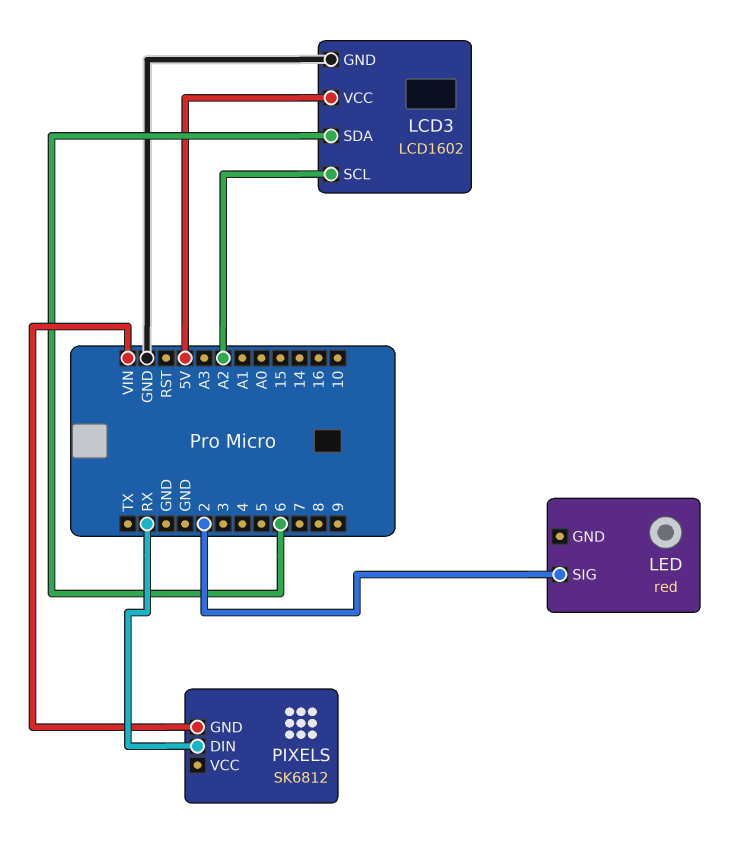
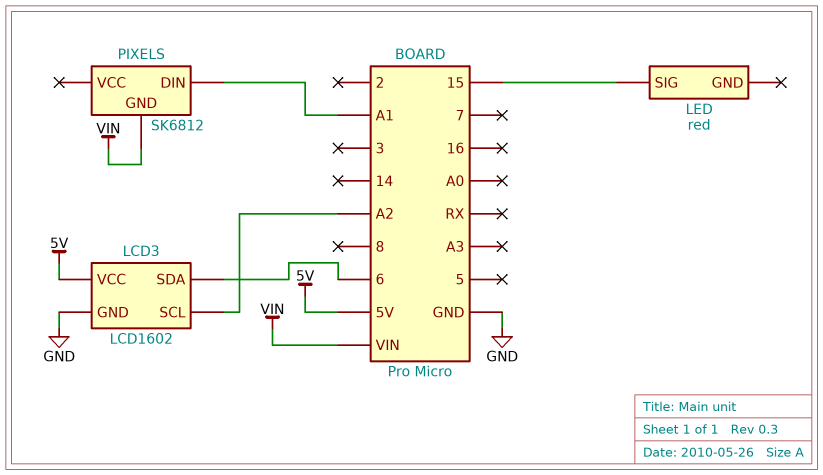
LED pin SIG: 2 -> 15
PIXELS pin DIN: RX -> A1

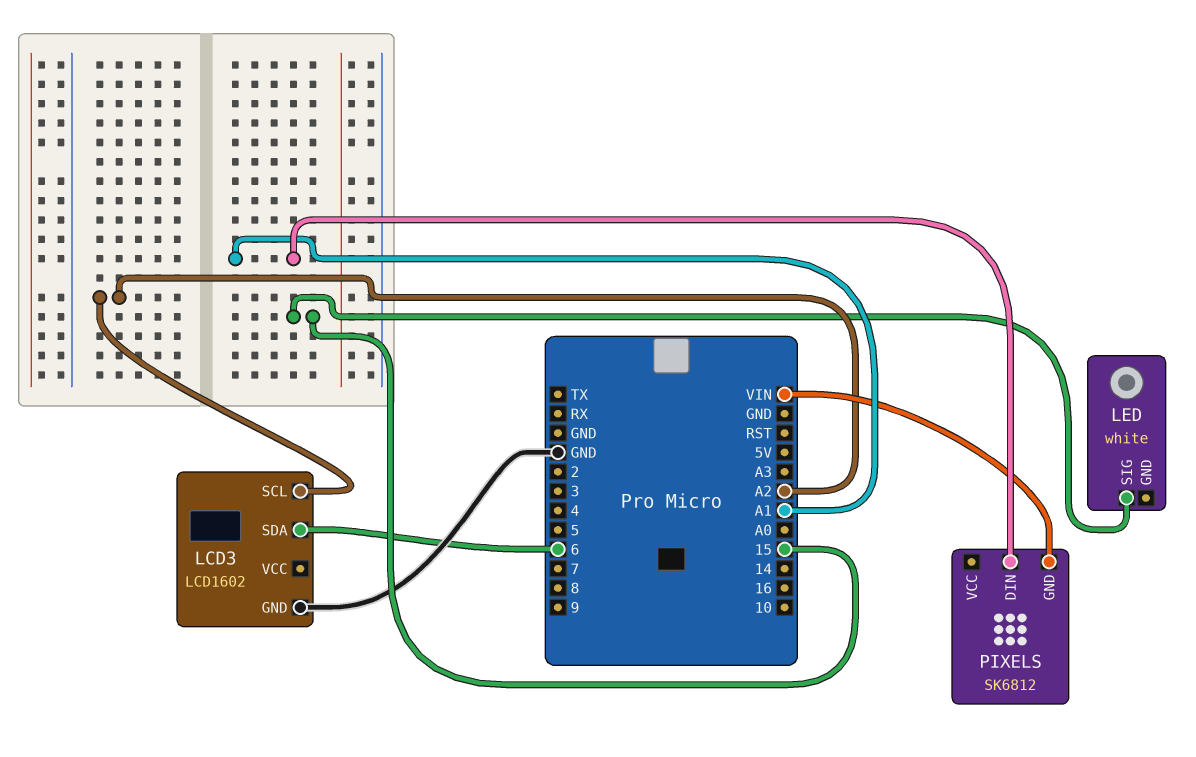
LCD3 pin VCC: 5V -> none
LED: red -> white

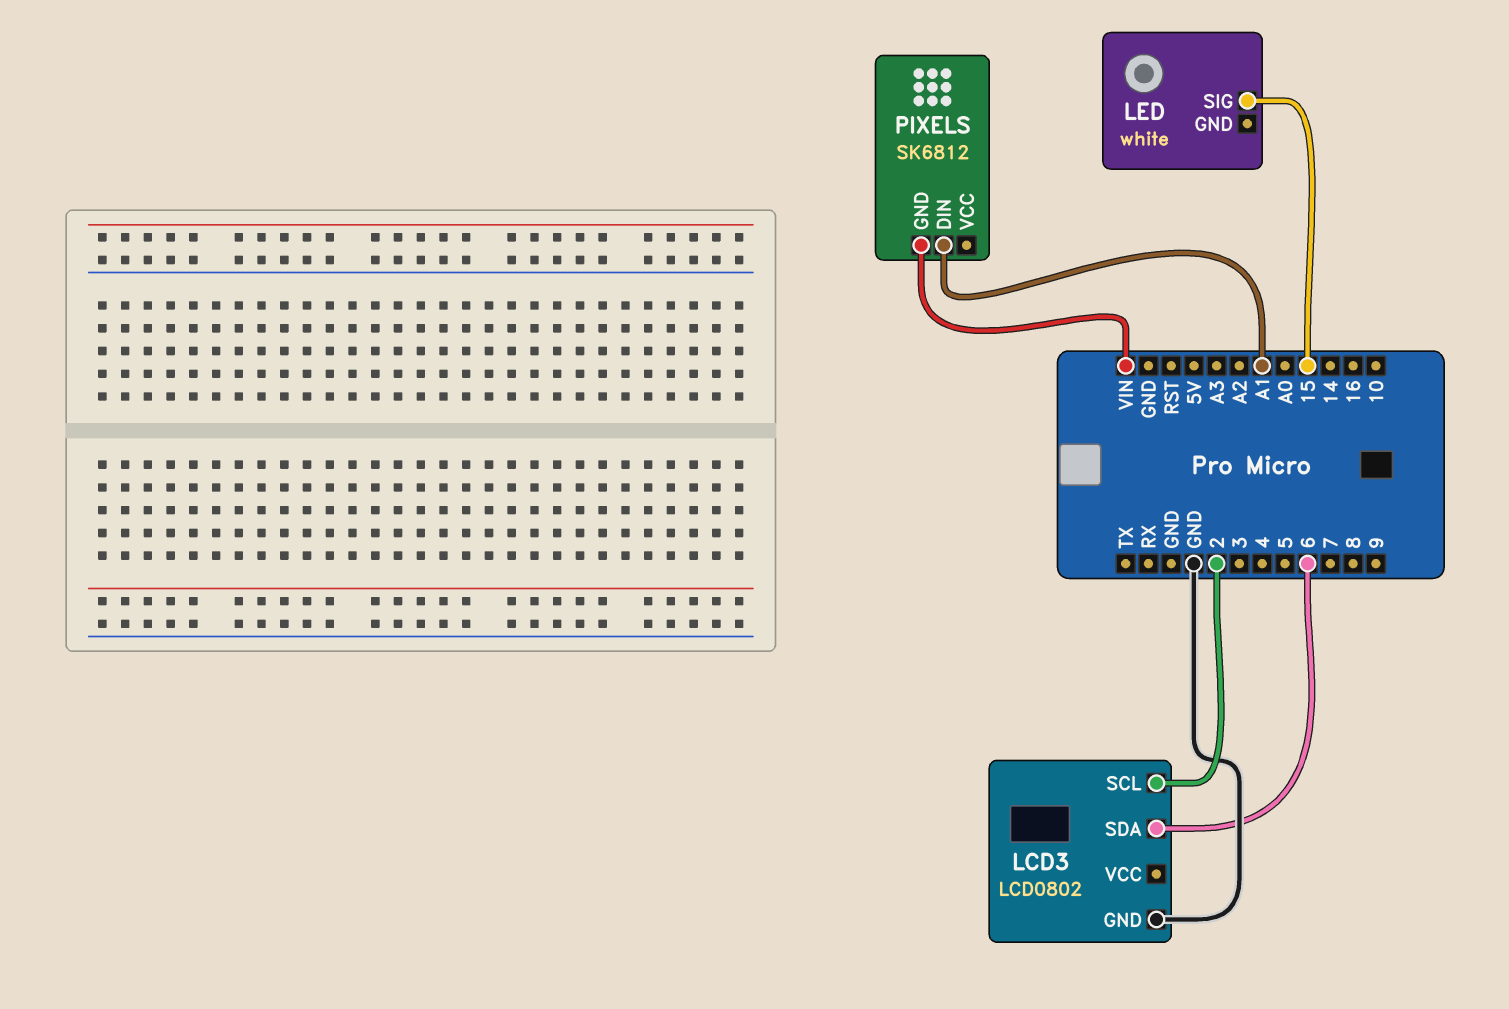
LCD3: LCD1602 -> LCD0802
LCD3 pin SCL: A2 -> 2

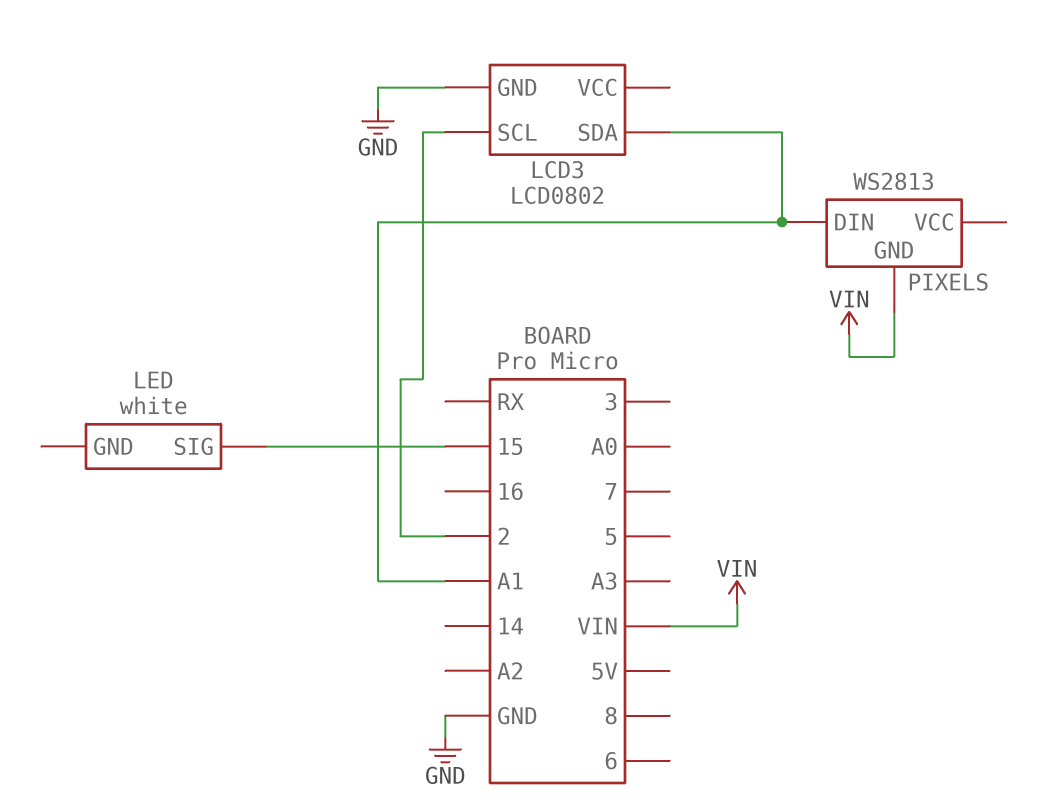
LCD3 pin SDA: 6 -> A1
PIXELS: SK6812 -> WS2813

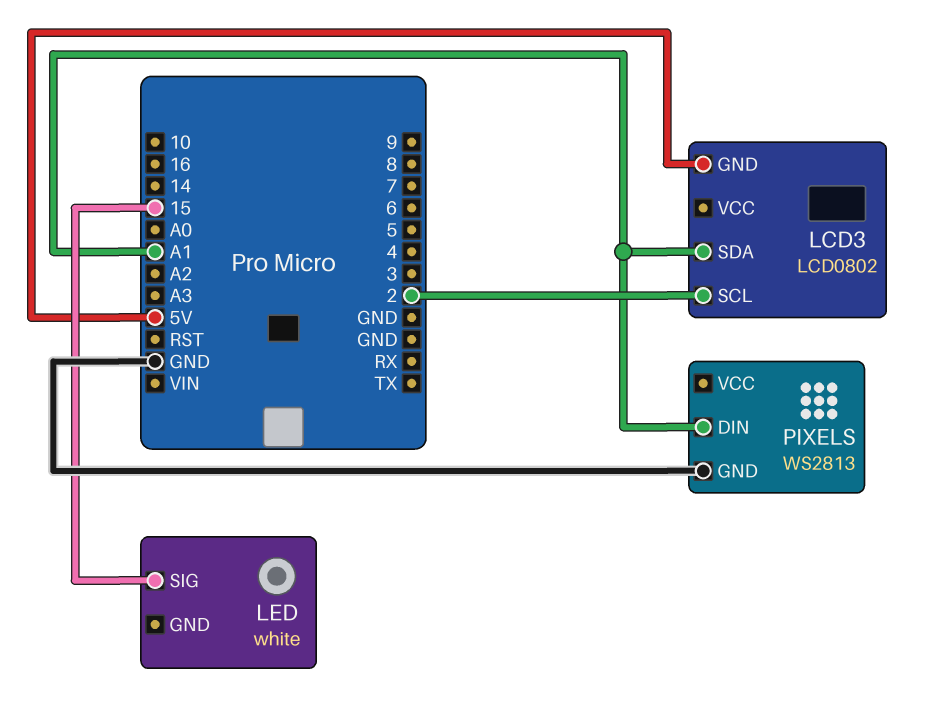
LCD3 pin GND: GND -> 5V
PIXELS pin GND: VIN -> GND

